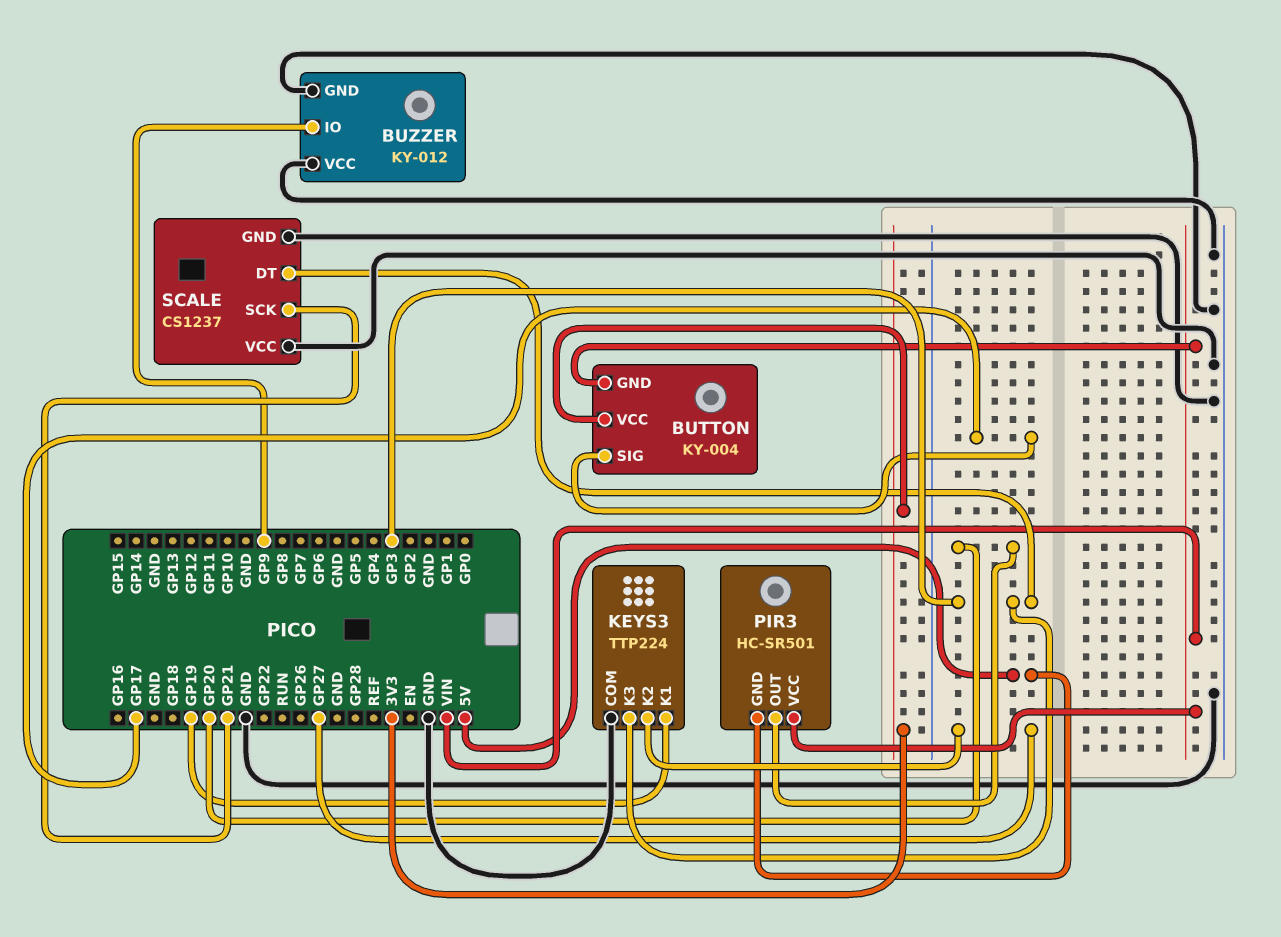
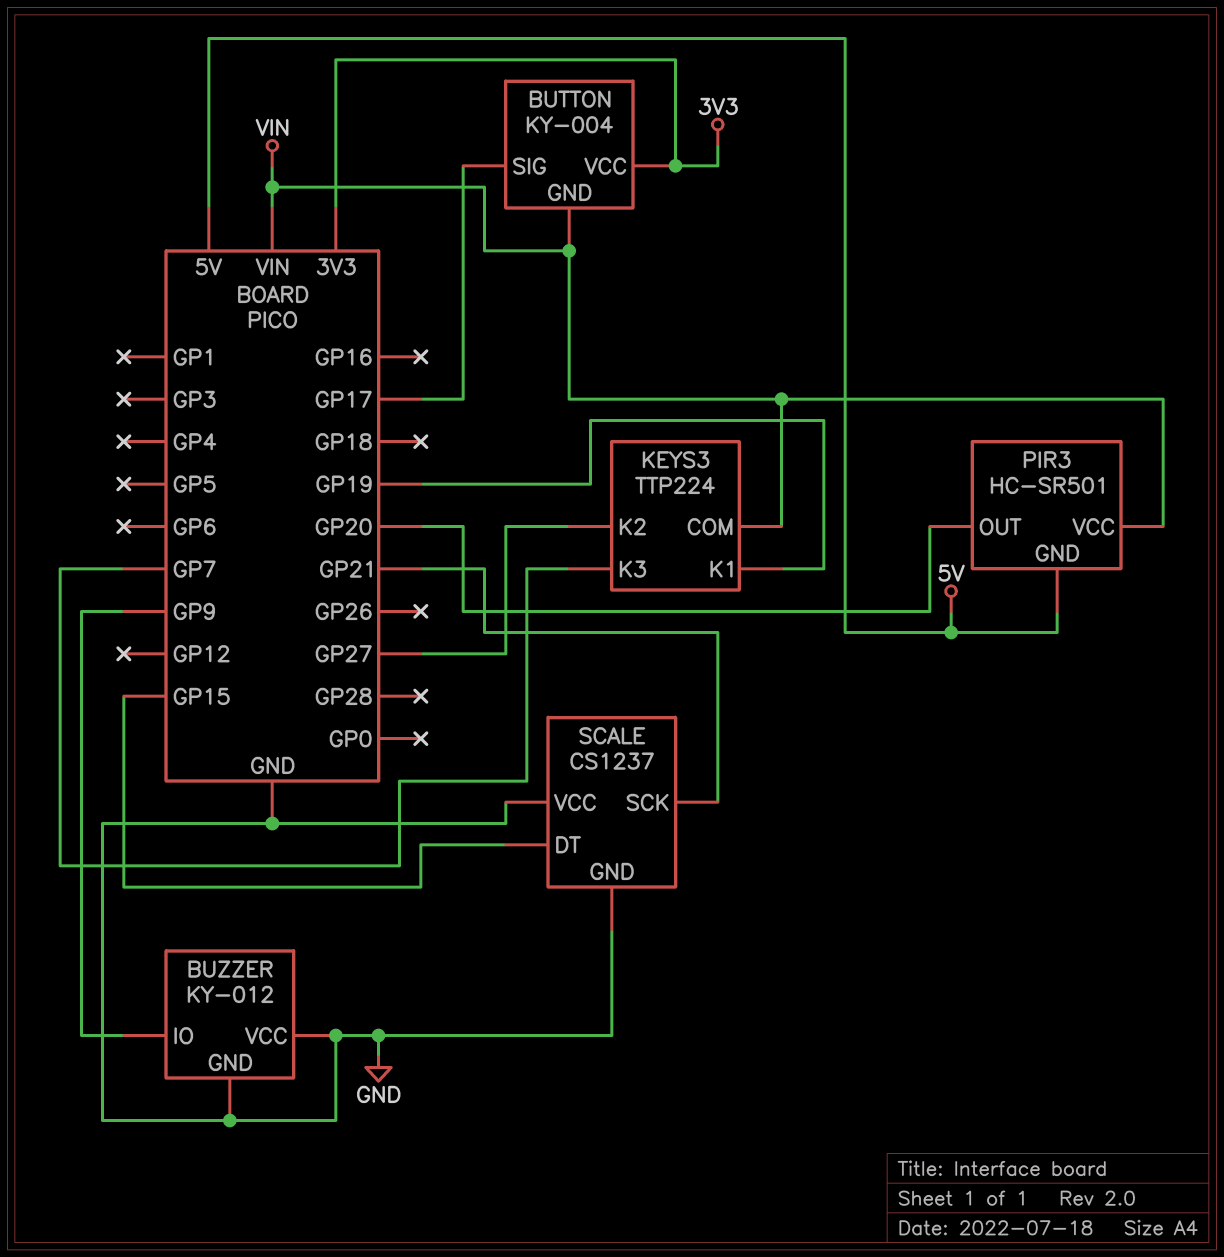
KEYS3 pin COM: GND -> VIN
KEYS3 pin K3: GP3 -> GP7
SCALE pin DT: GP3 -> GP15

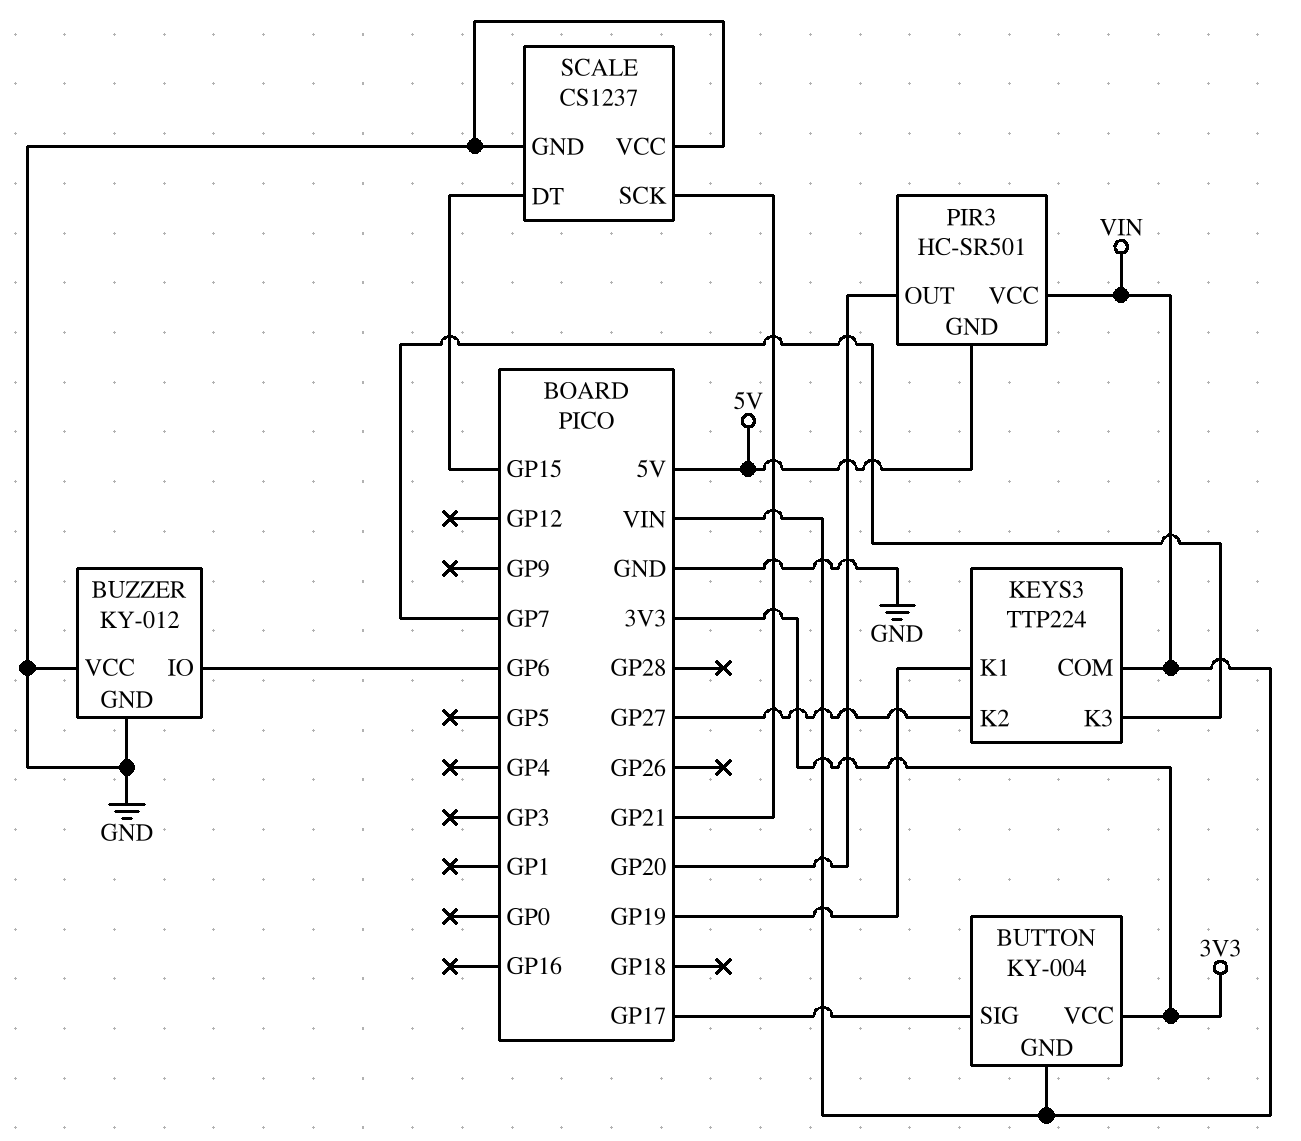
BUZZER pin IO: GP9 -> GP6

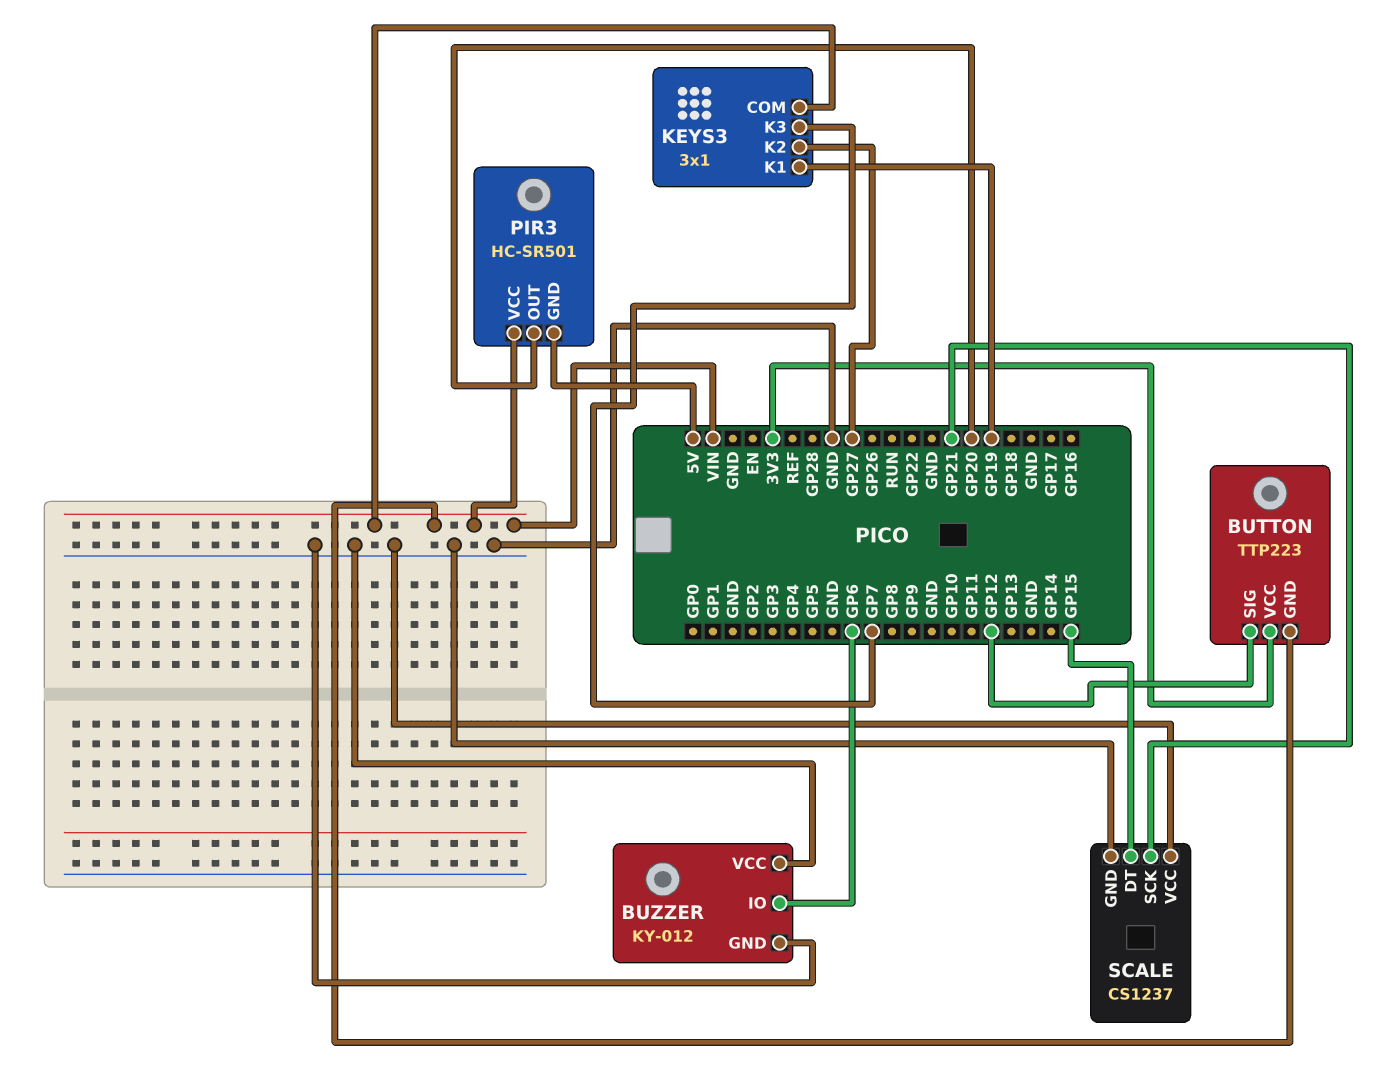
BUTTON: KY-004 -> TTP223
BUTTON pin SIG: GP17 -> GP12
KEYS3: TTP224 -> 3x1

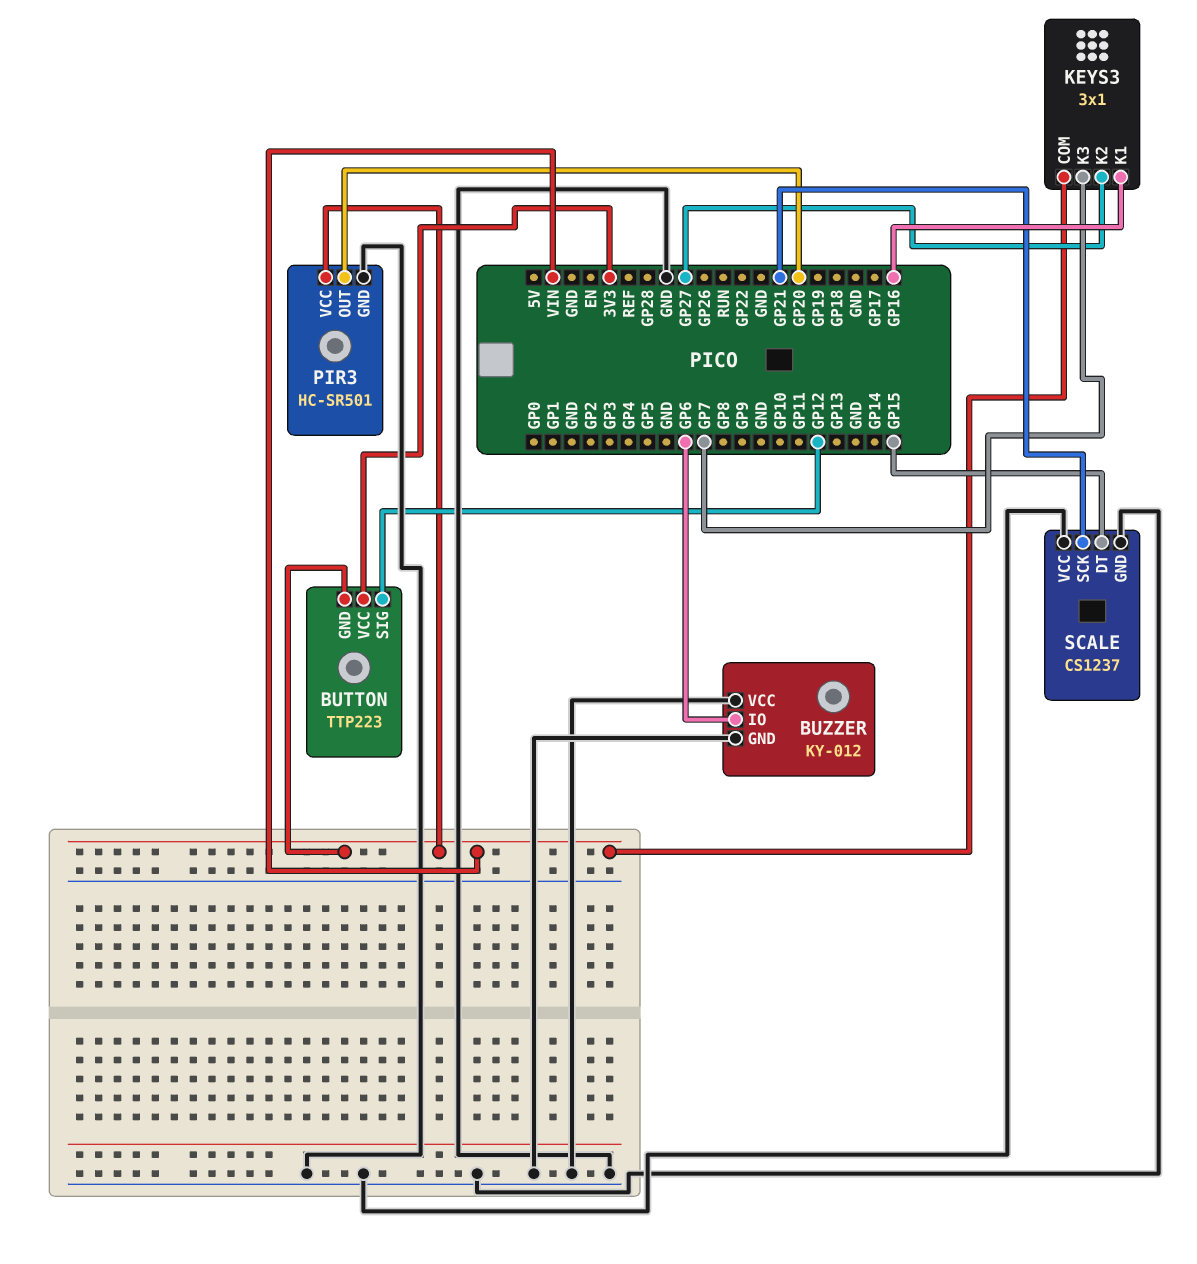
KEYS3 pin K1: GP19 -> GP16
PIR3 pin GND: 5V -> GND

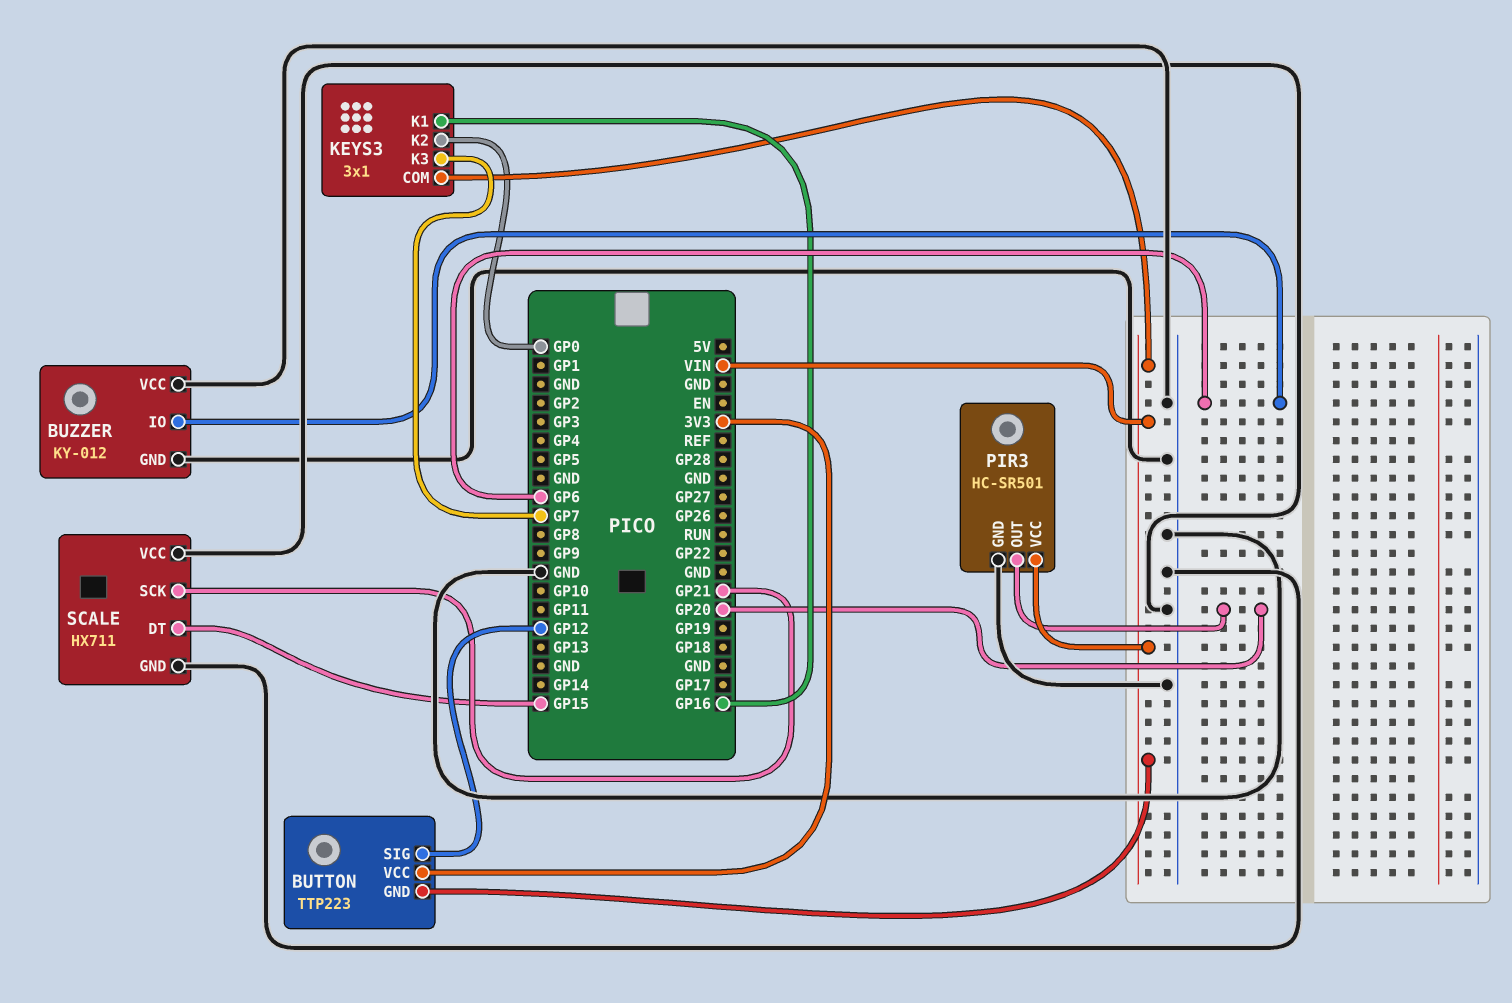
KEYS3 pin K2: GP27 -> GP0
SCALE: CS1237 -> HX711

